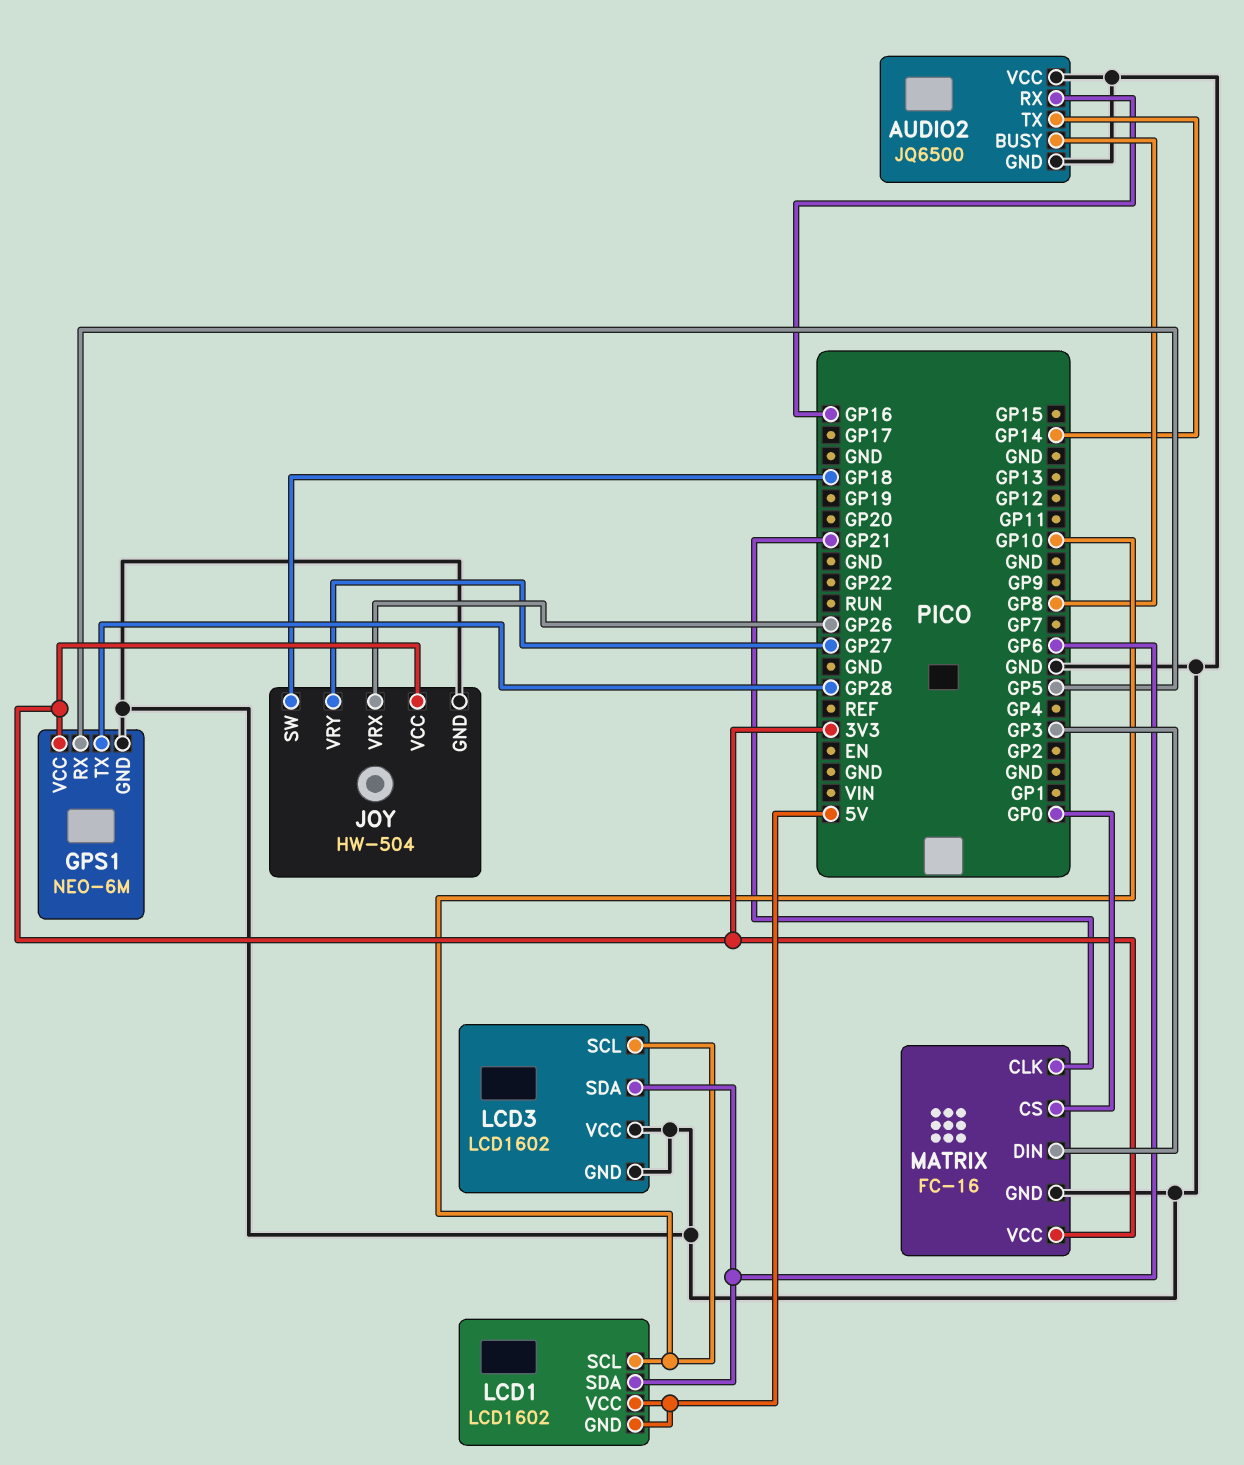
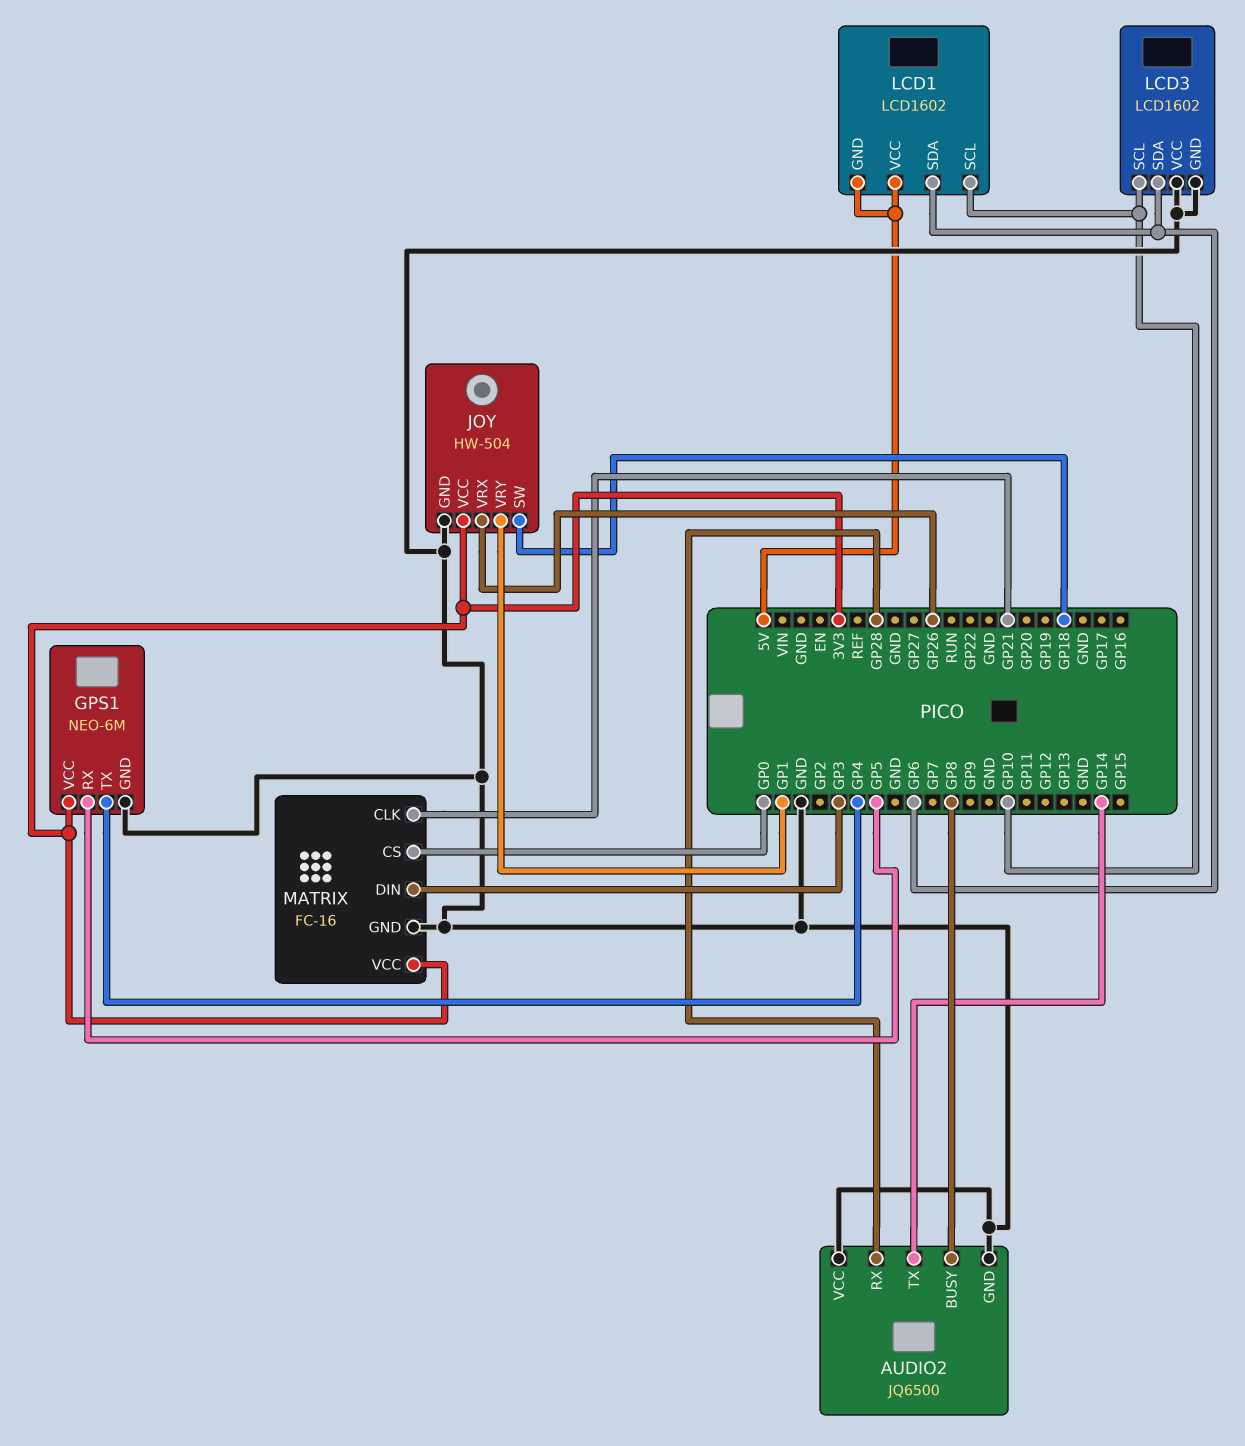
AUDIO2 pin RX: GP16 -> GP28
GPS1 pin TX: GP28 -> GP4
JOY pin VRY: GP27 -> GP1

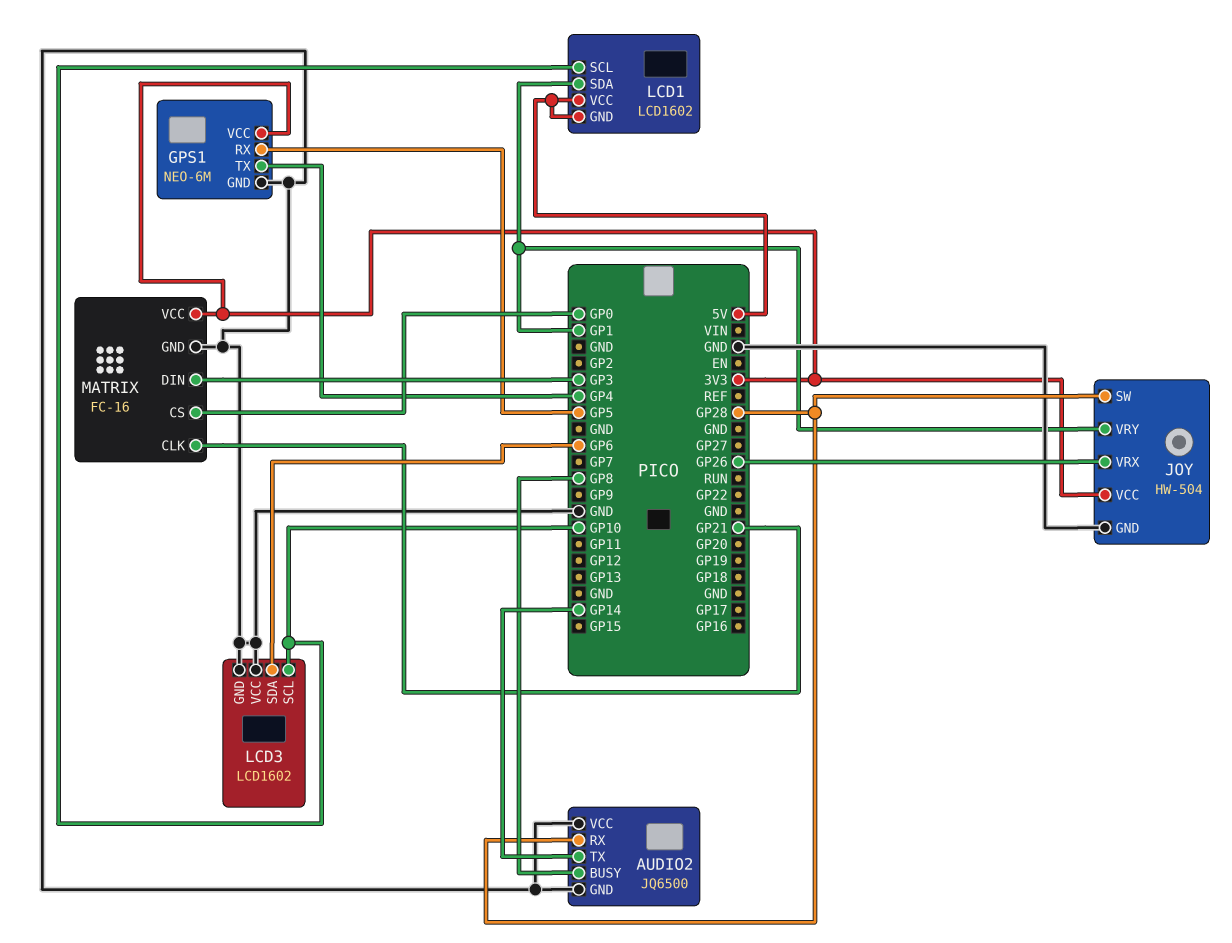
JOY pin SW: GP18 -> GP28
LCD1 pin SDA: GP6 -> GP1

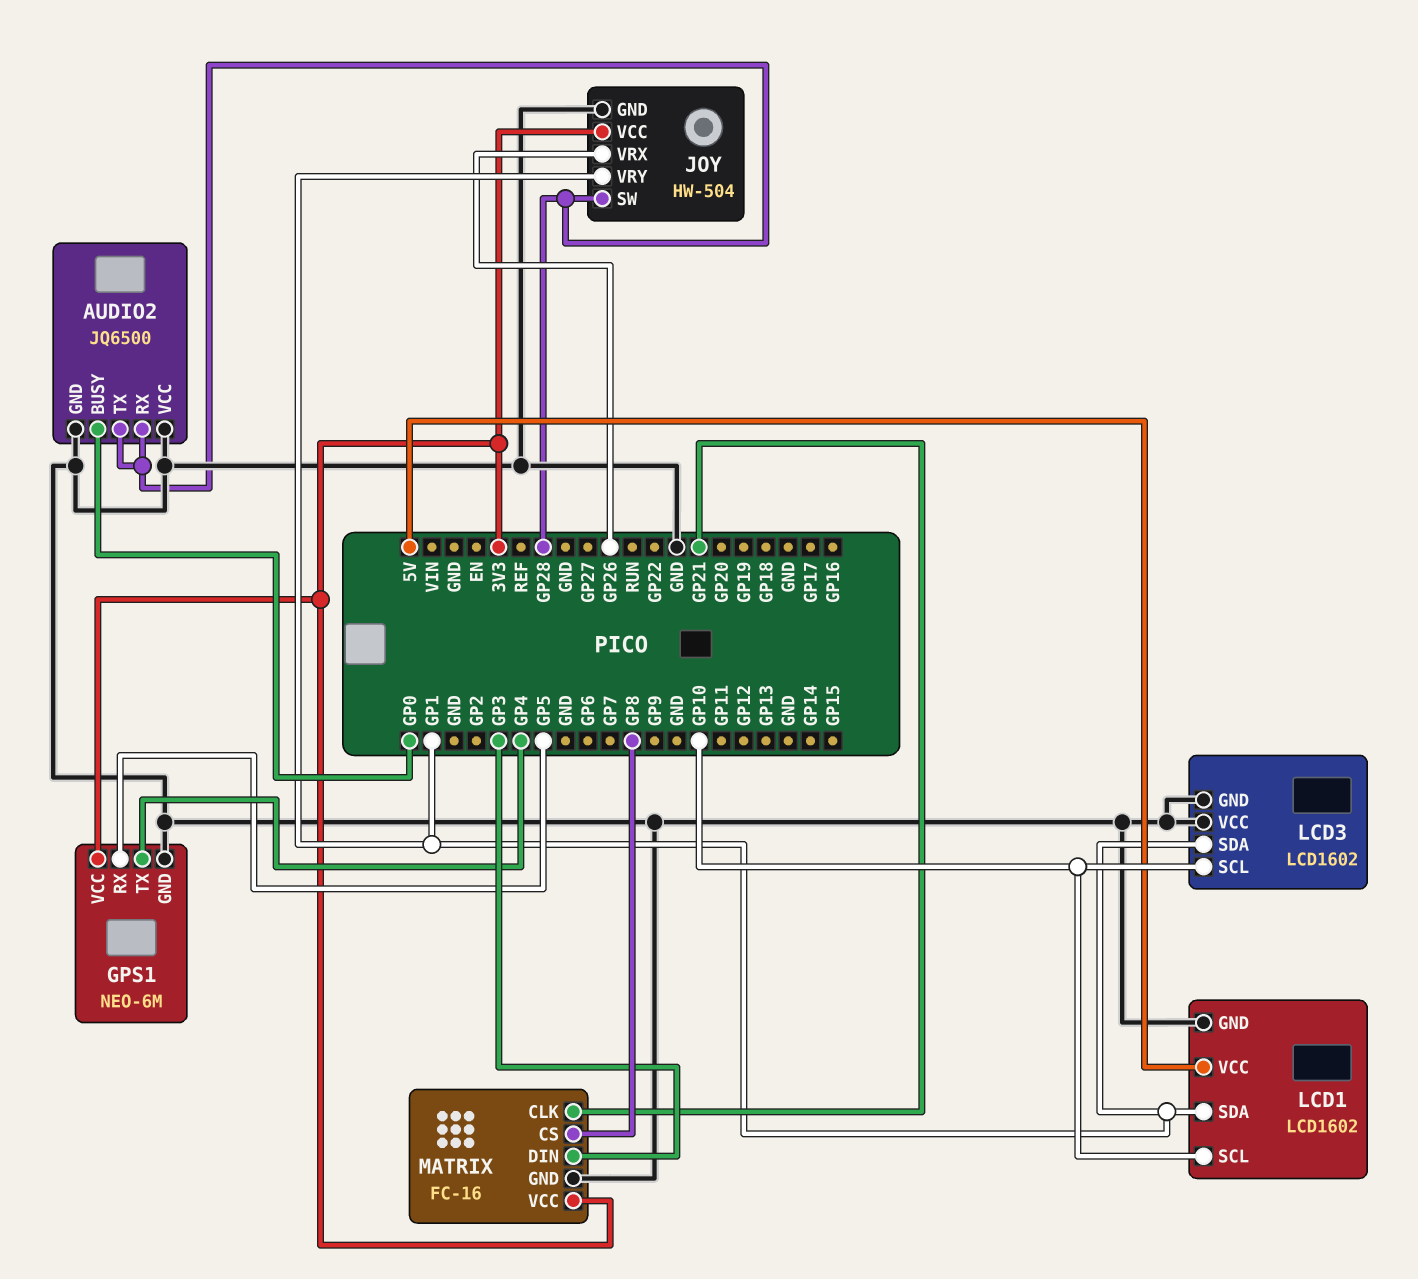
AUDIO2 pin BUSY: GP8 -> GP0
AUDIO2 pin TX: GP14 -> GP28
LCD1 pin GND: 5V -> GND
LCD3 pin SDA: GP6 -> GP1
MATRIX pin CS: GP0 -> GP8

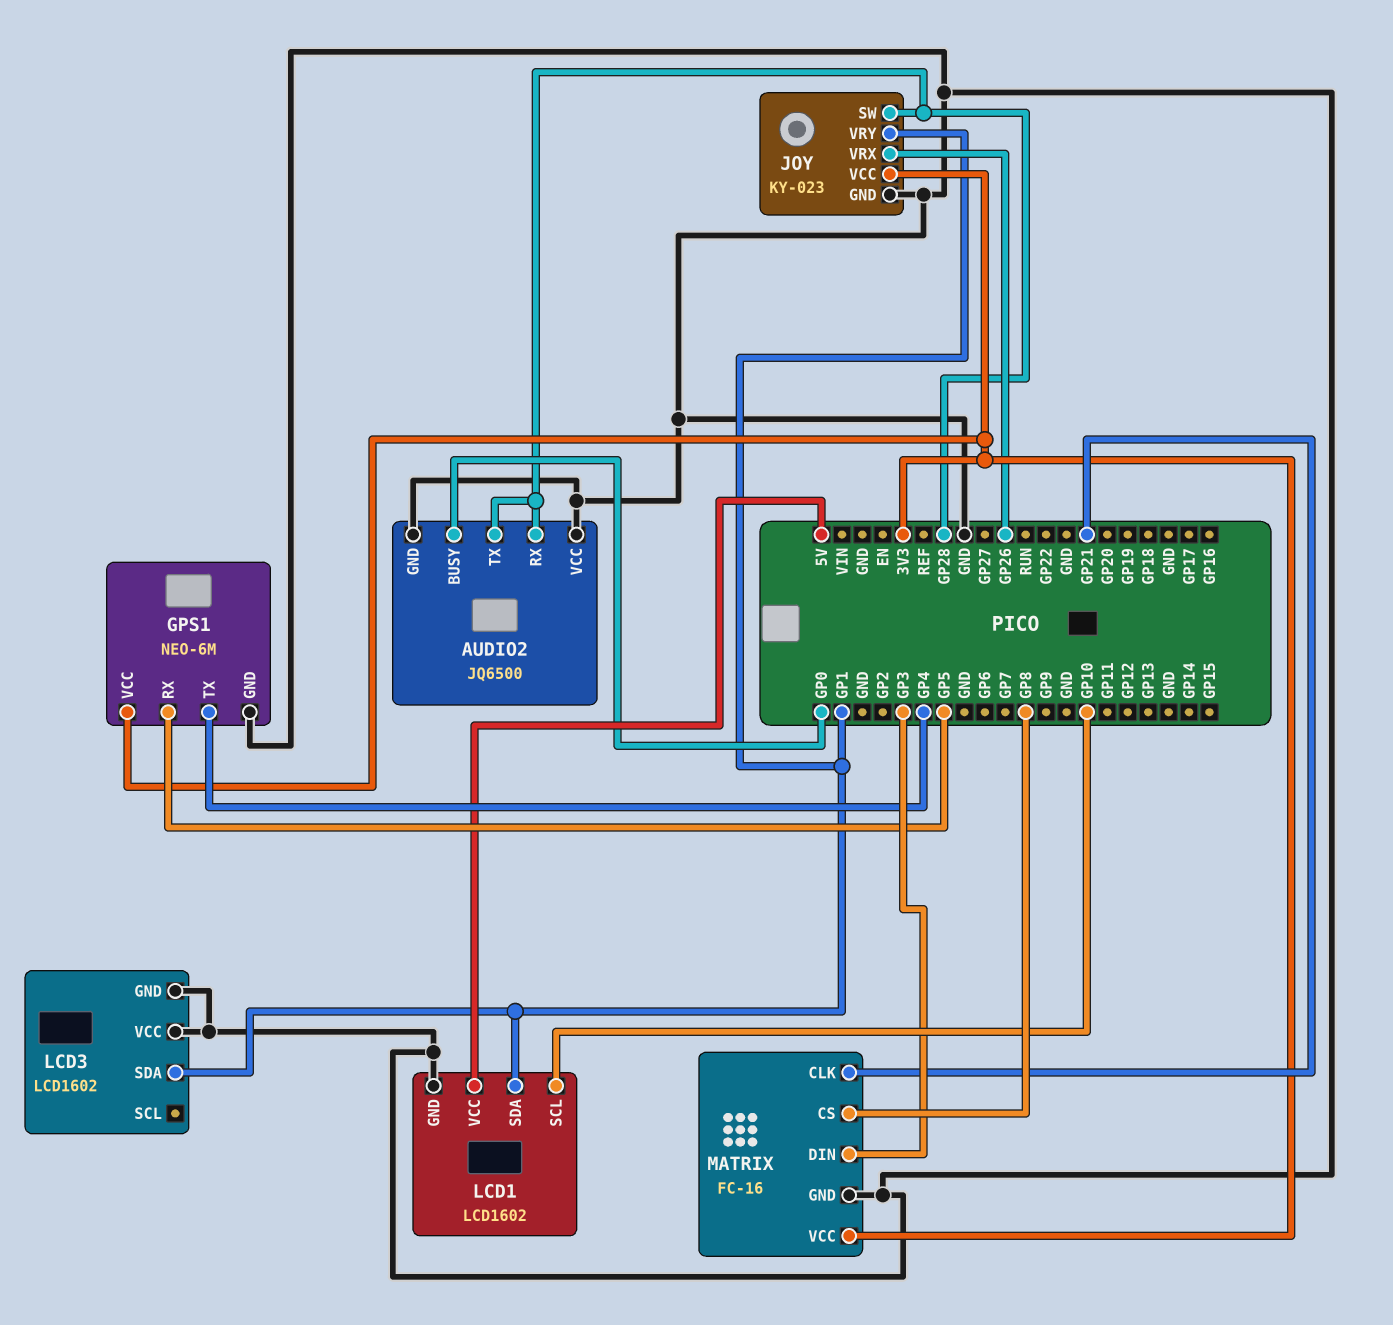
JOY: HW-504 -> KY-023
LCD3 pin SCL: GP10 -> none

